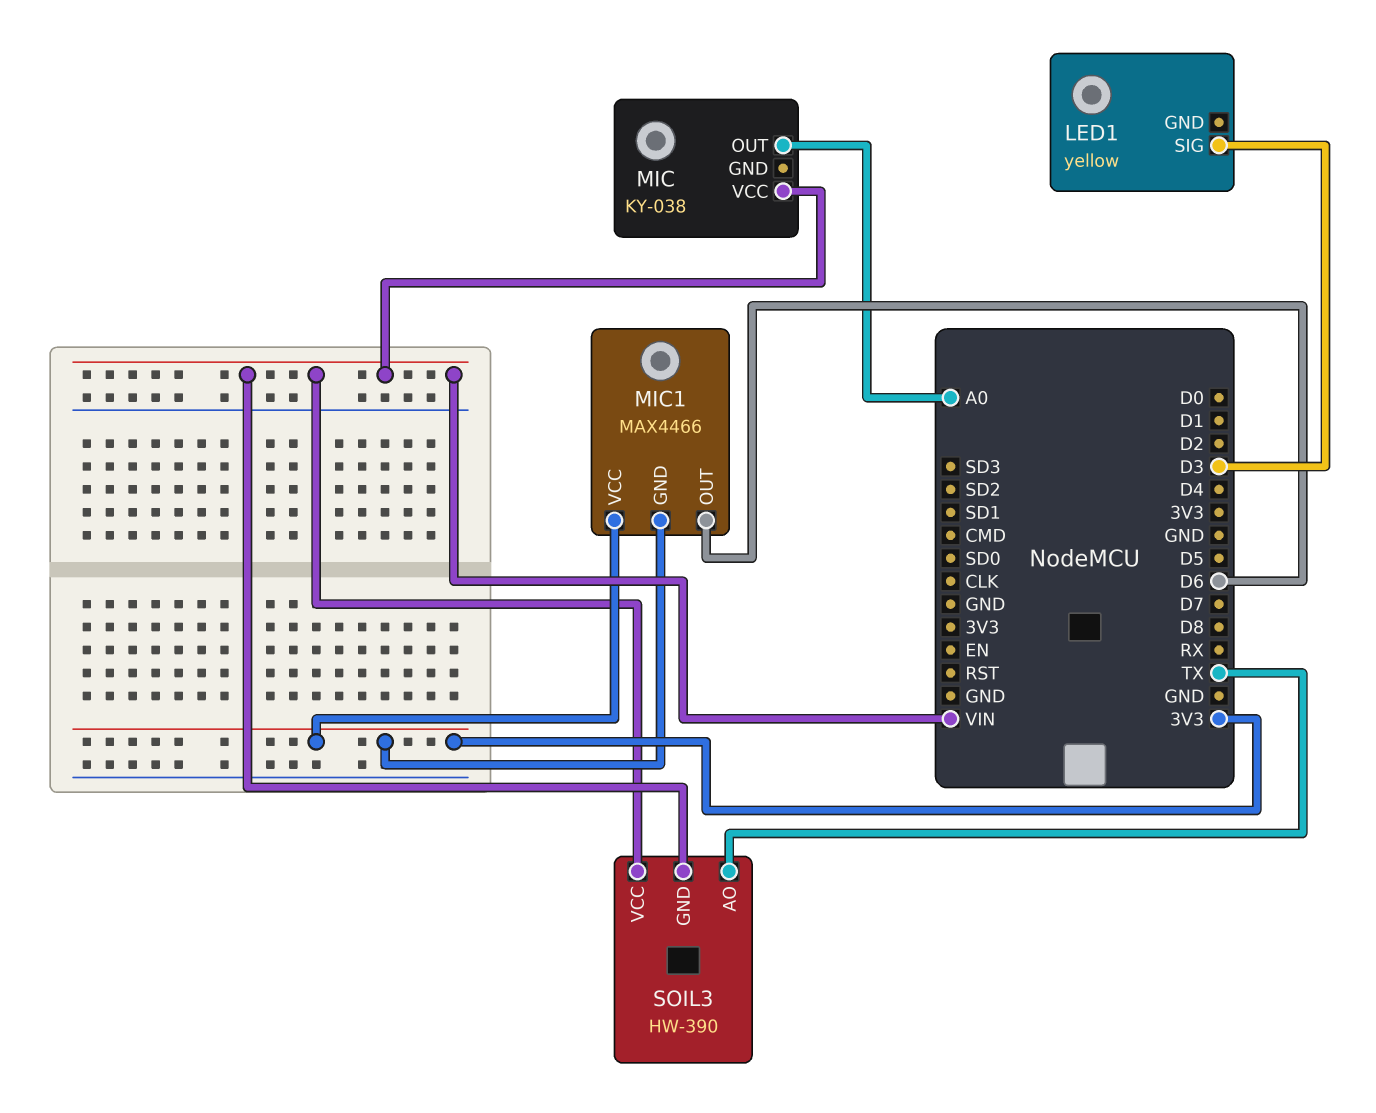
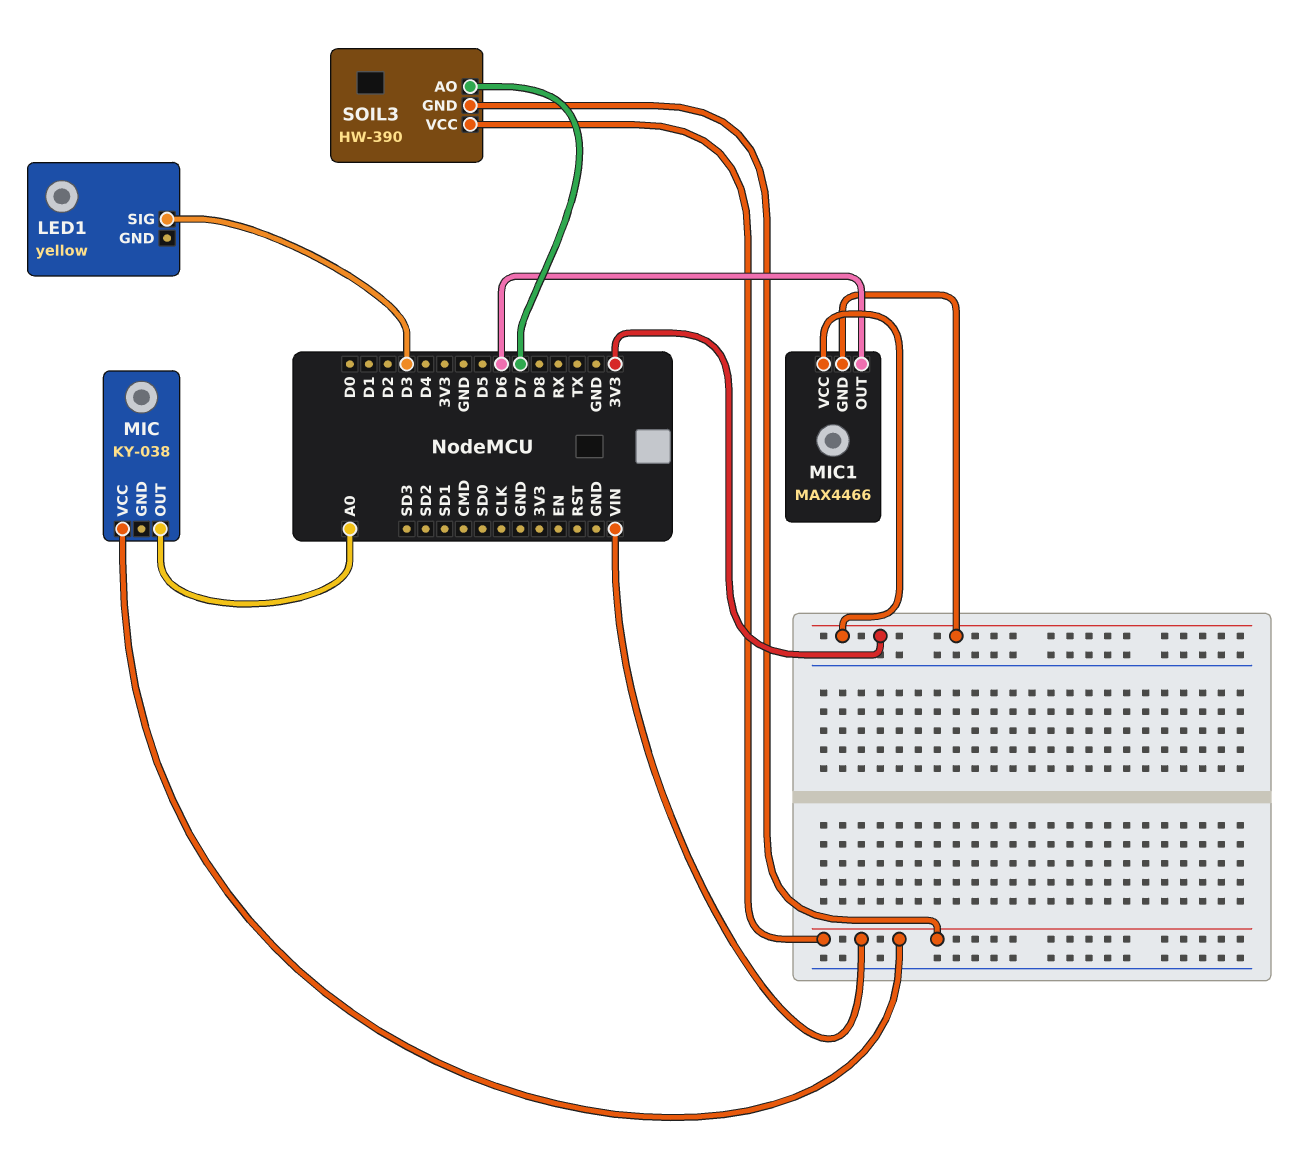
SOIL3 pin AO: TX -> D7

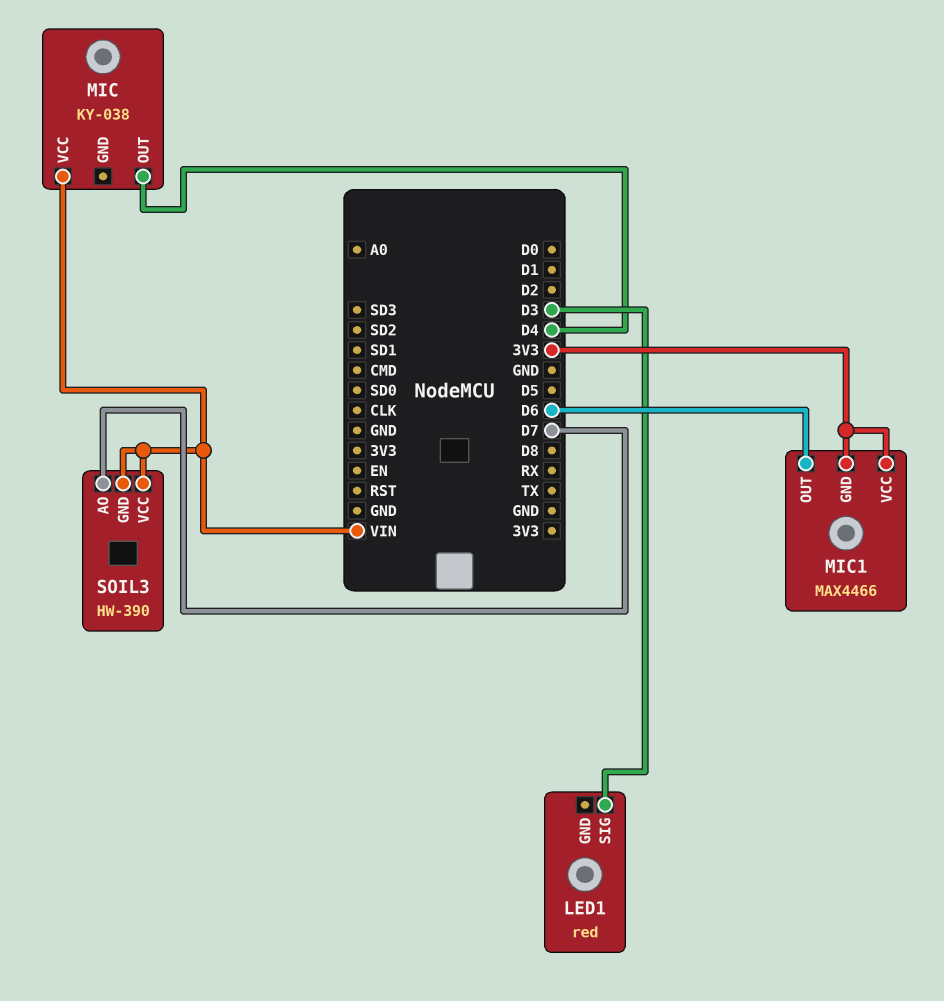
LED1: yellow -> red
MIC pin OUT: A0 -> D4

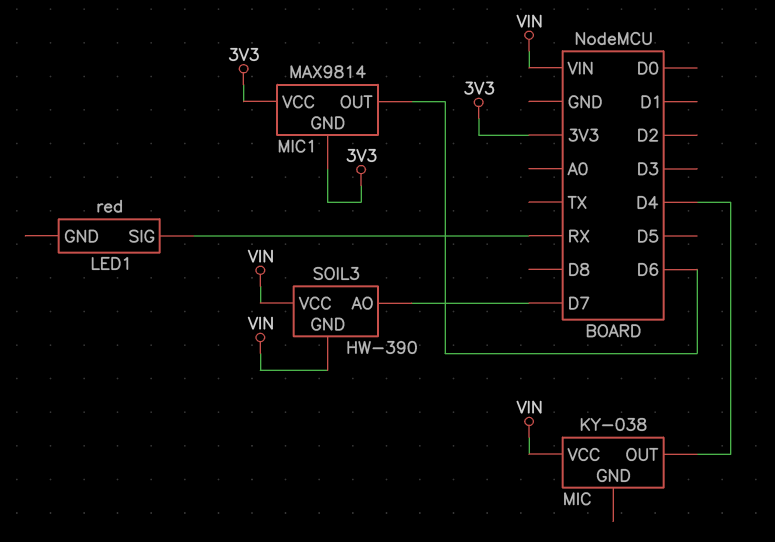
LED1 pin SIG: D3 -> RX
MIC1: MAX4466 -> MAX9814

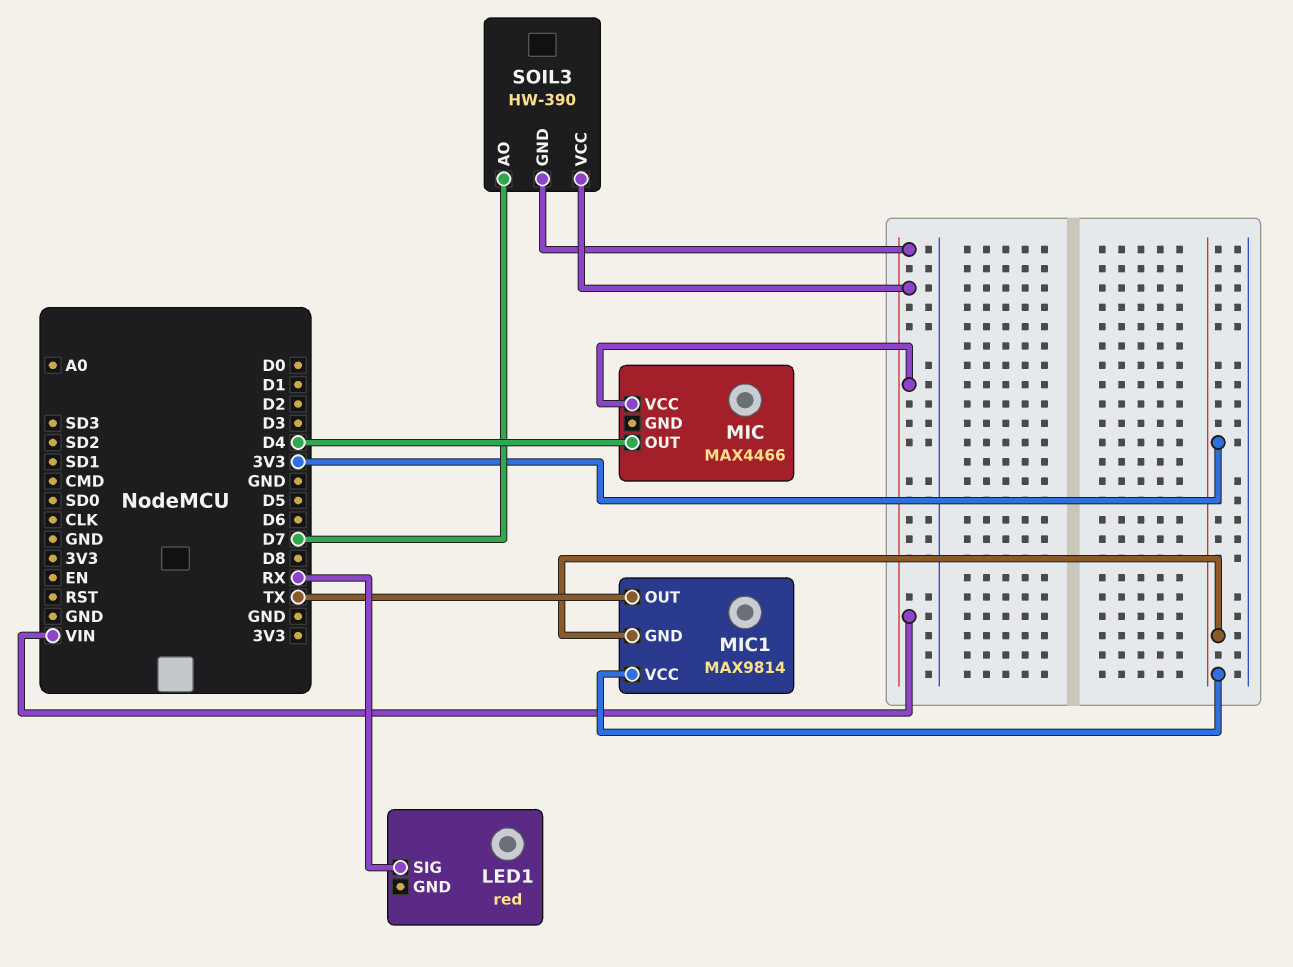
MIC: KY-038 -> MAX4466
MIC1 pin OUT: D6 -> TX

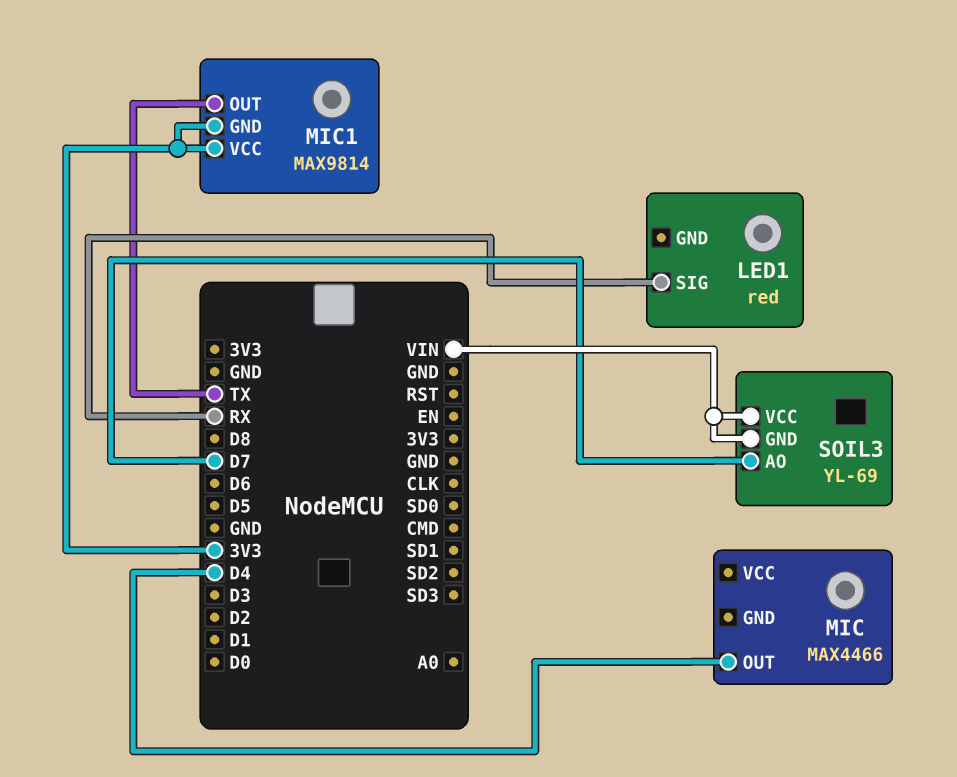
MIC pin VCC: VIN -> none
SOIL3: HW-390 -> YL-69

